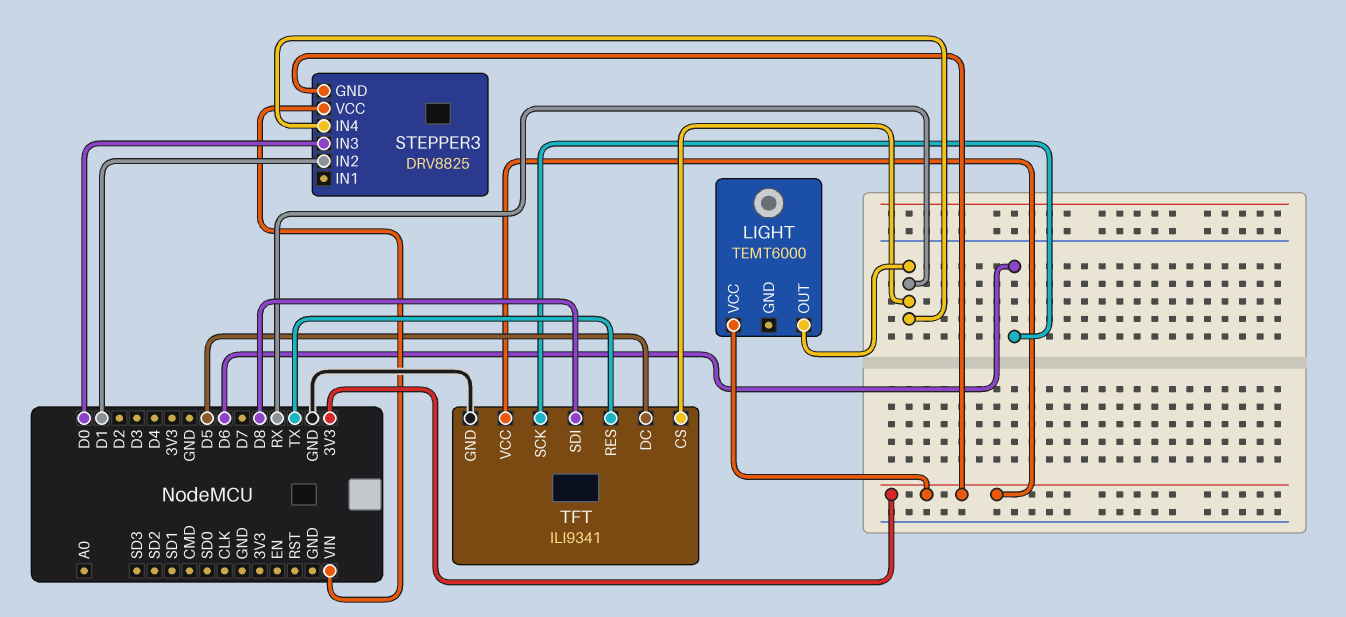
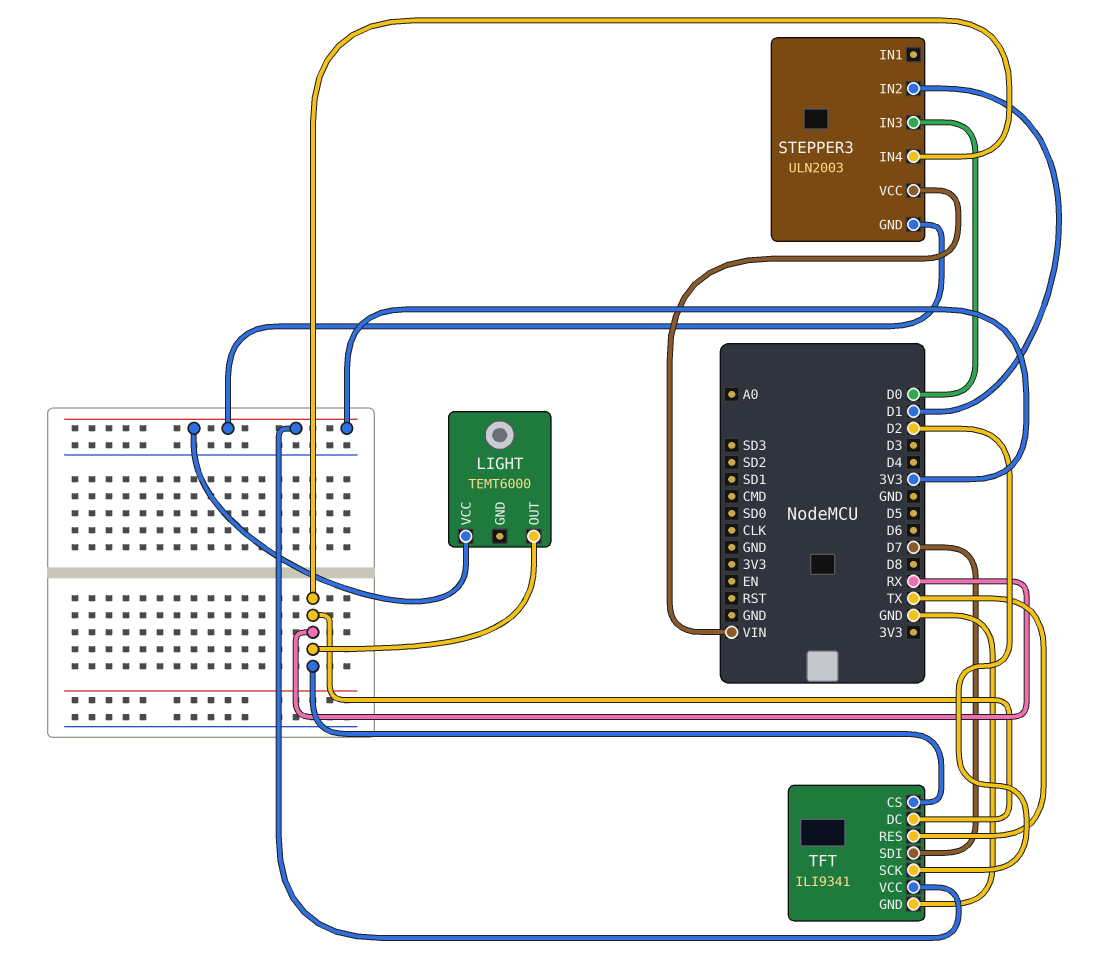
STEPPER3: DRV8825 -> ULN2003
TFT pin DC: D5 -> RX
TFT pin SCK: D6 -> D2
TFT pin SDI: D8 -> D7

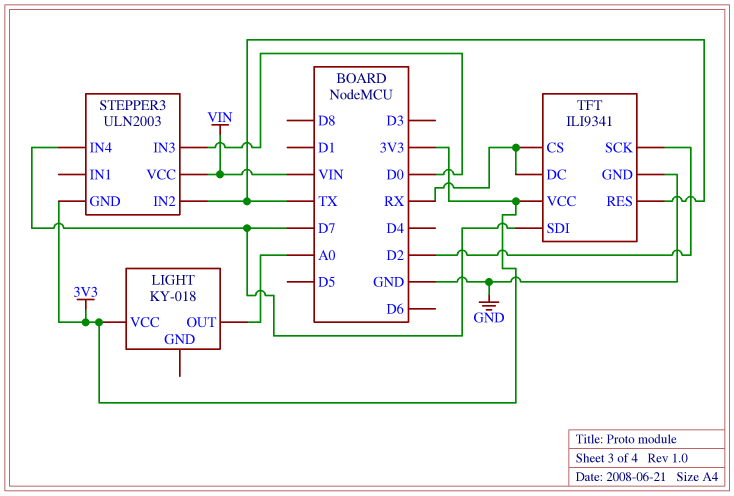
LIGHT: TEMT6000 -> KY-018
LIGHT pin OUT: RX -> A0
STEPPER3 pin IN2: D1 -> TX
STEPPER3 pin IN4: RX -> D7

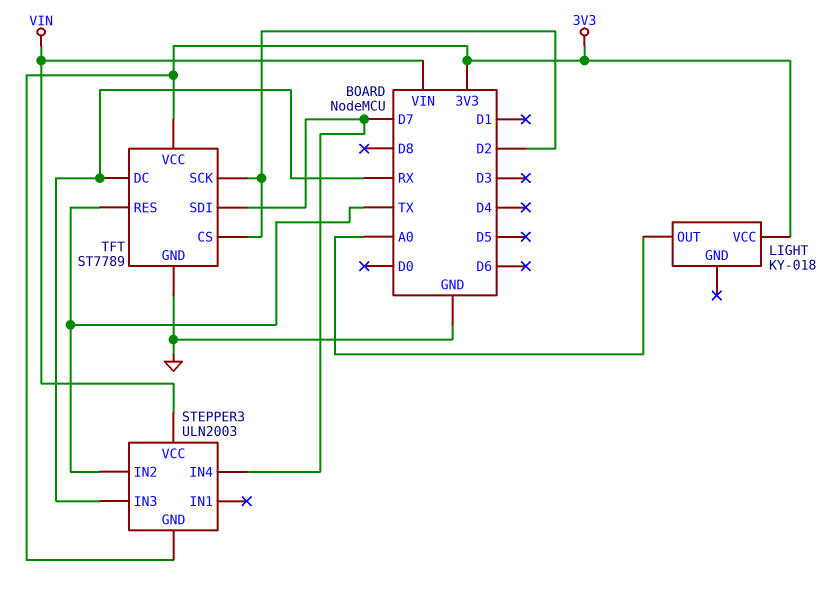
STEPPER3 pin IN3: D0 -> RX
TFT: ILI9341 -> ST7789
TFT pin CS: RX -> D2

